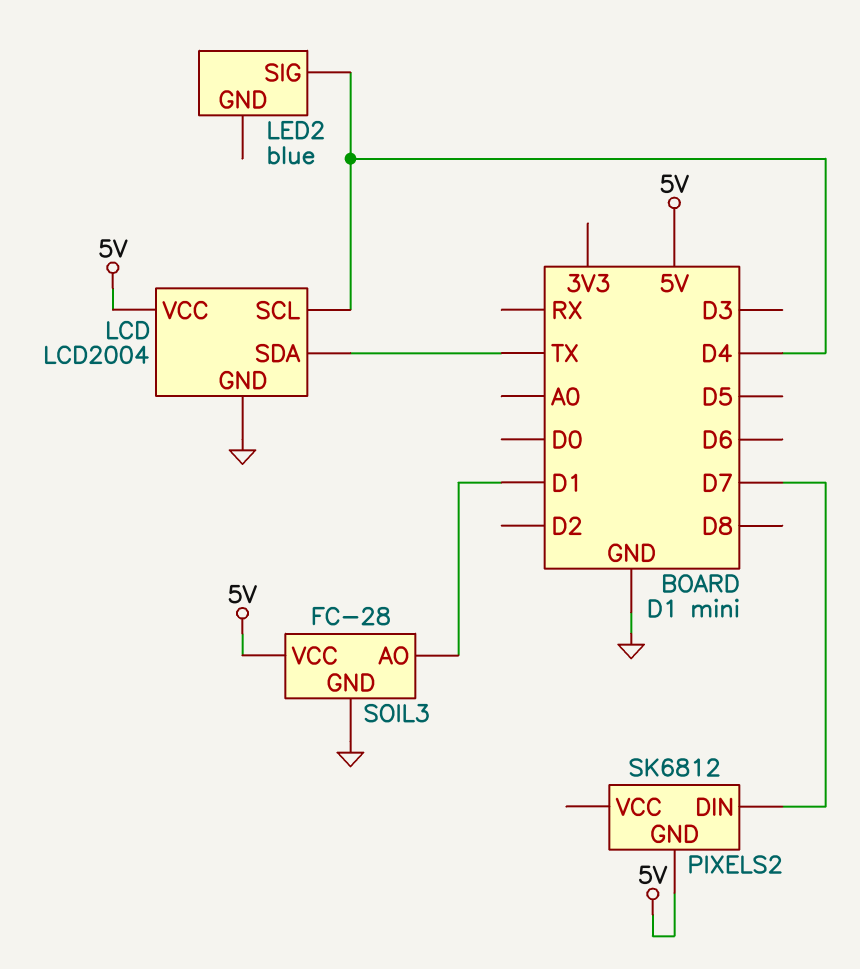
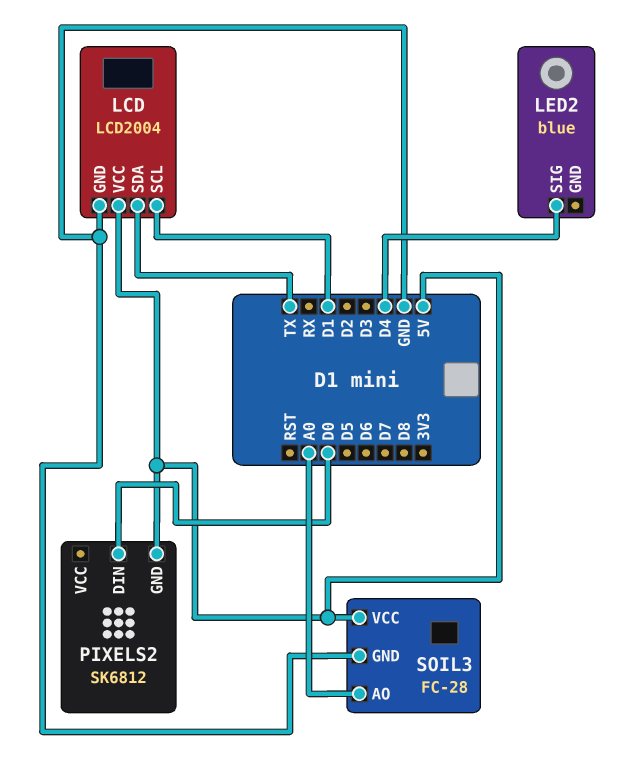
LCD pin SCL: D4 -> D1
PIXELS2 pin DIN: D7 -> D0
SOIL3 pin AO: D1 -> A0

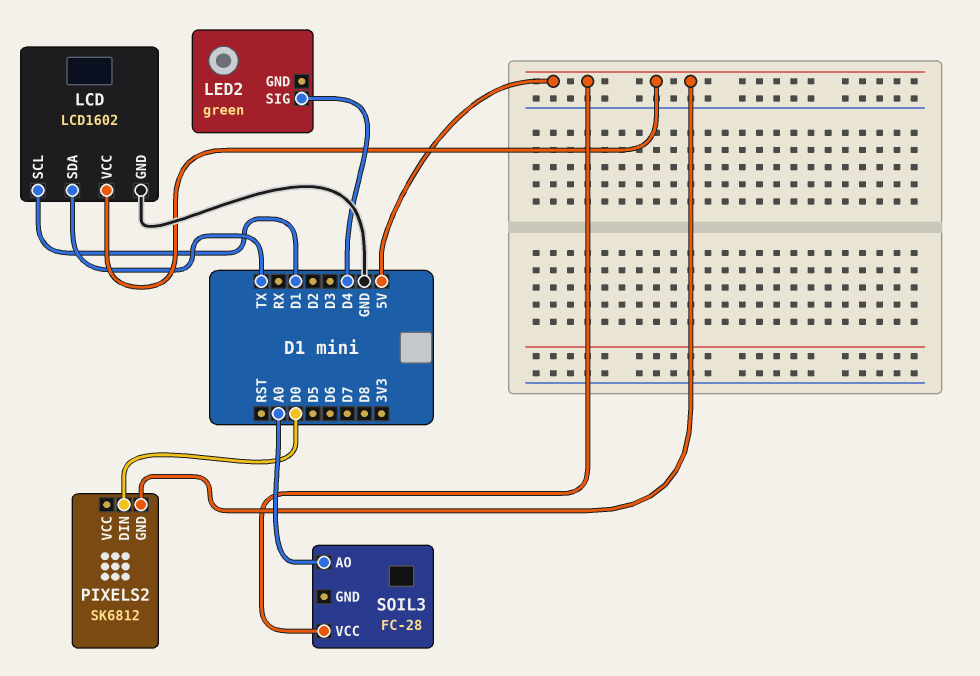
LCD: LCD2004 -> LCD1602
LED2: blue -> green
SOIL3 pin GND: GND -> none

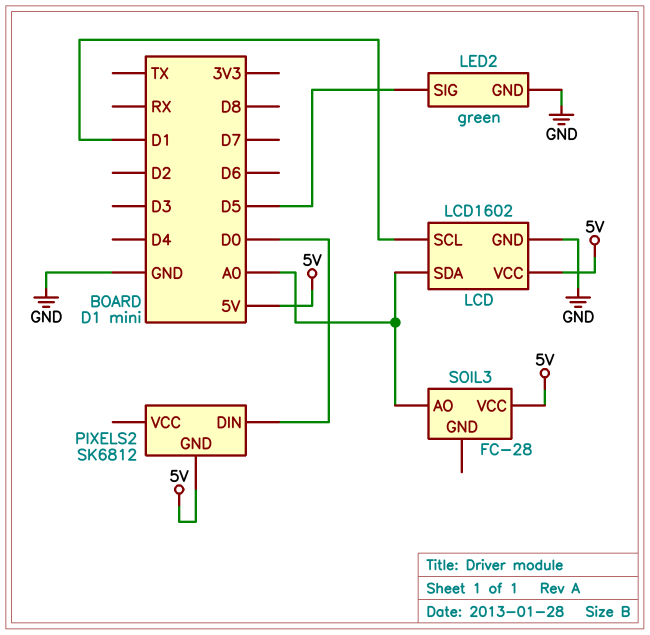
LCD pin SDA: TX -> A0
LED2 pin GND: none -> GND
LED2 pin SIG: D4 -> D5

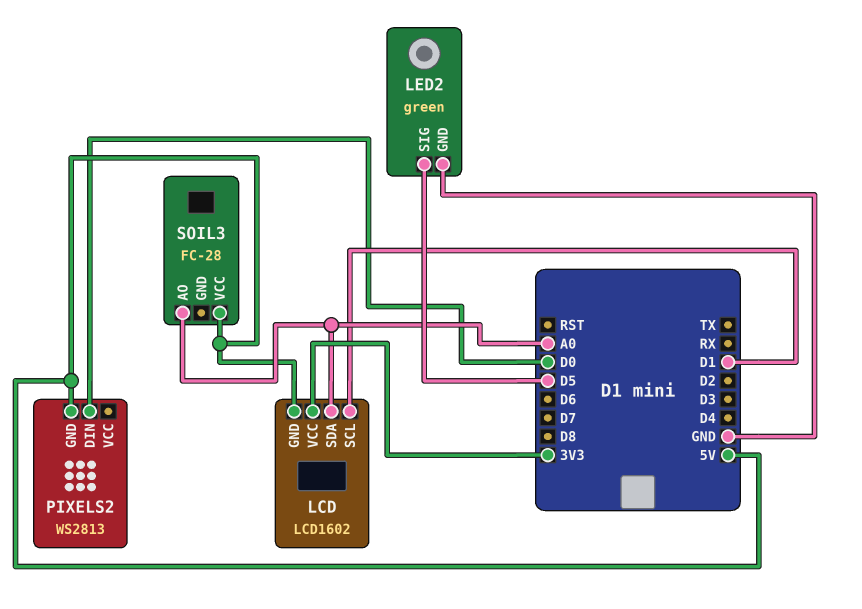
LCD pin GND: GND -> 5V
LCD pin VCC: 5V -> 3V3
PIXELS2: SK6812 -> WS2813

